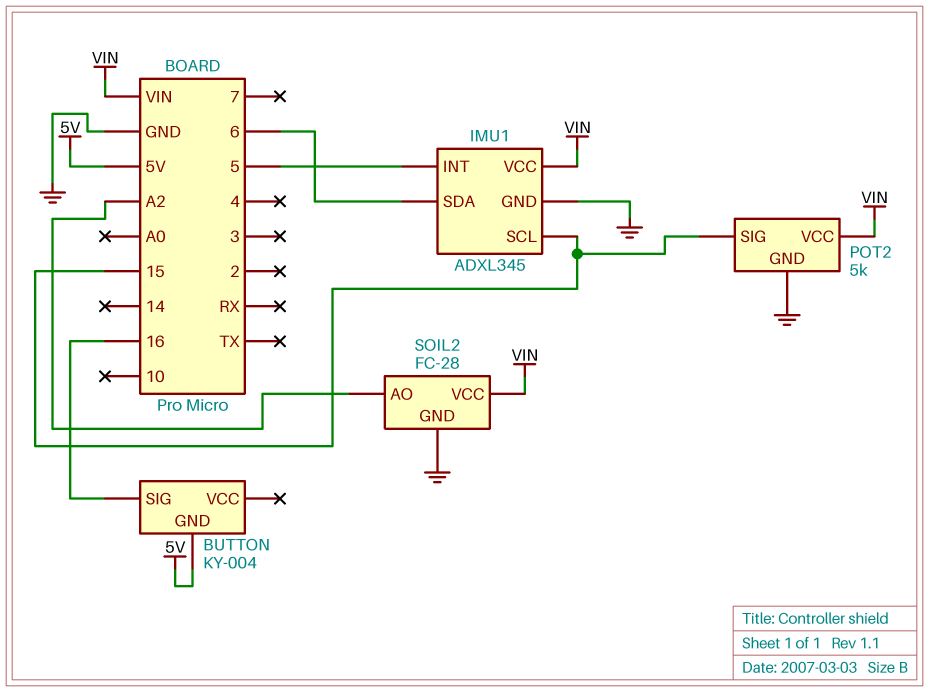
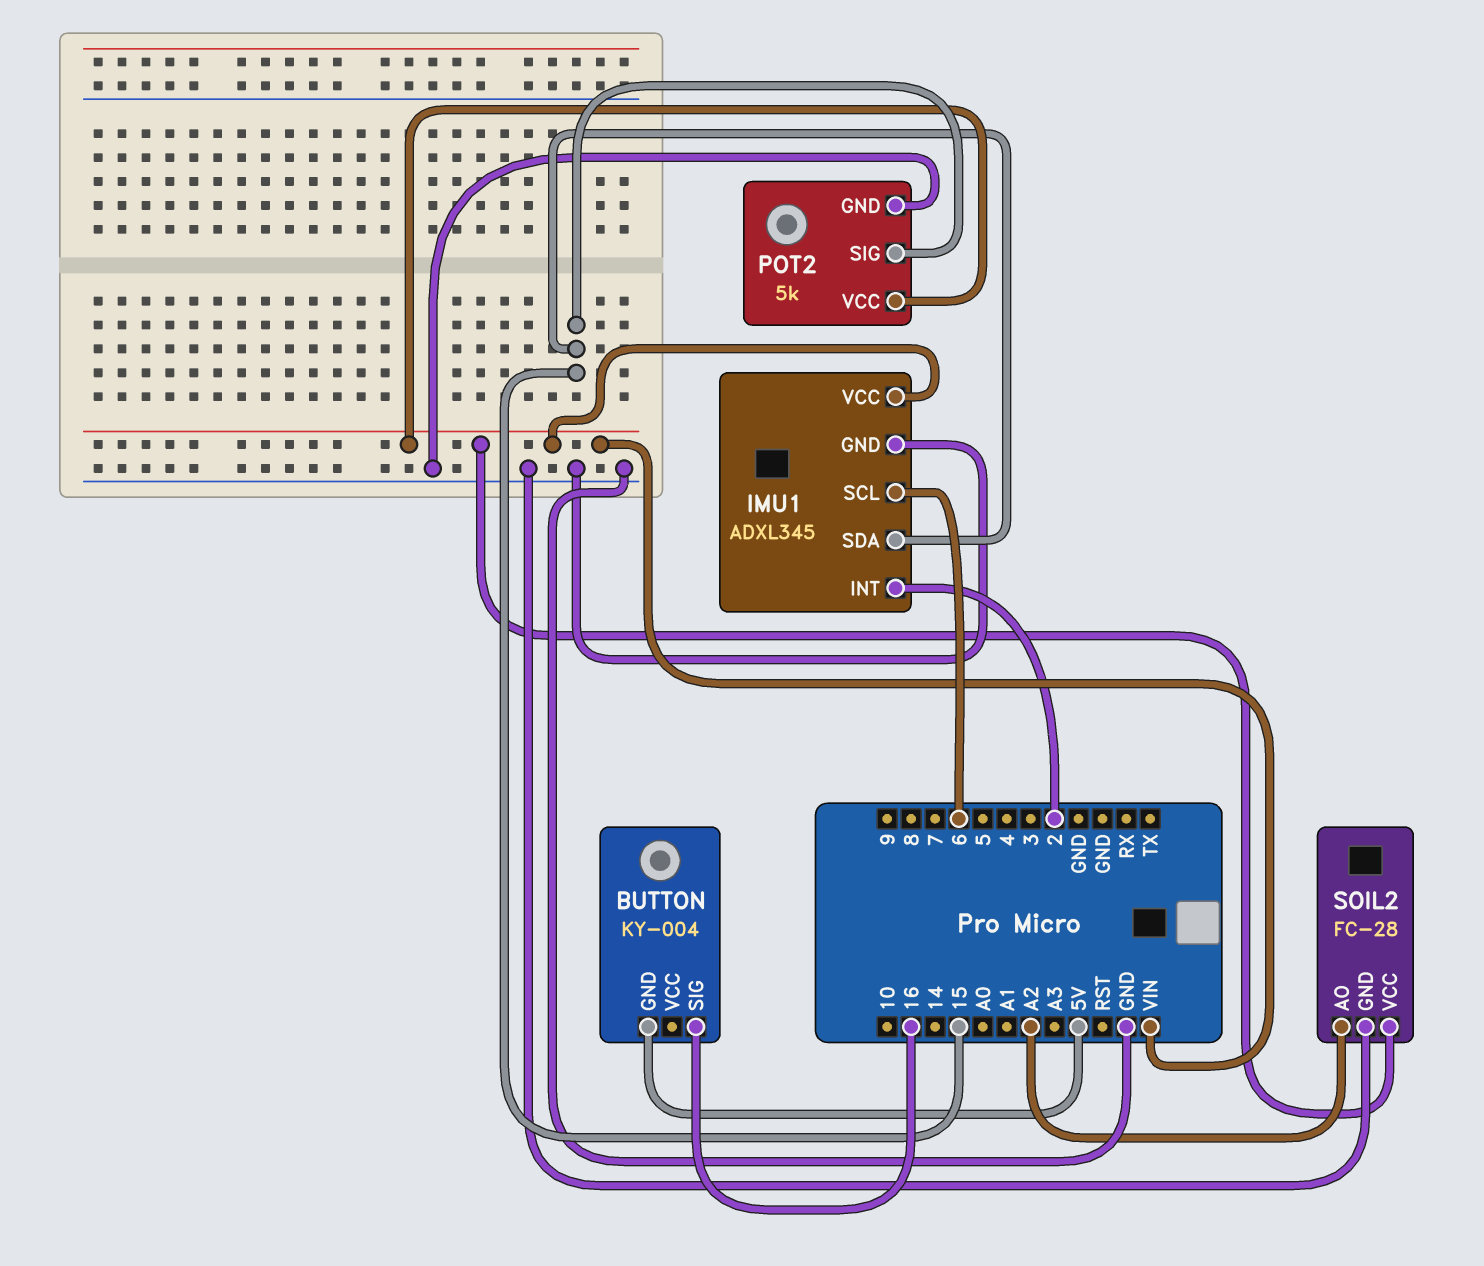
IMU1 pin INT: 5 -> 2
IMU1 pin SCL: 15 -> 6
IMU1 pin SDA: 6 -> 15

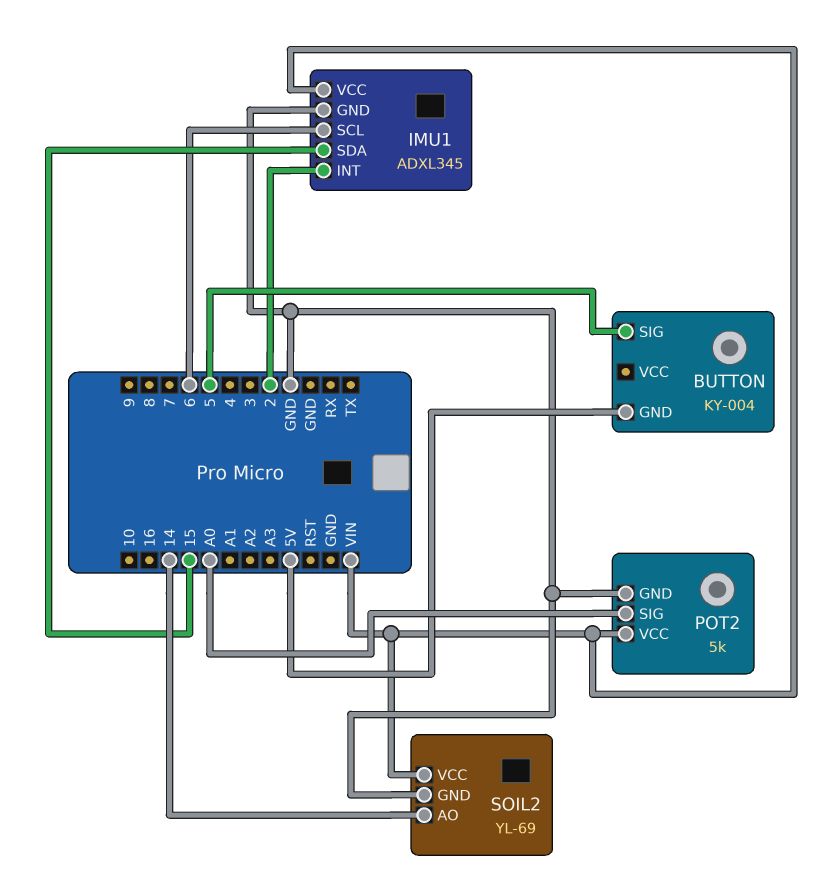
BUTTON pin SIG: 16 -> 5
POT2 pin SIG: 15 -> A0
SOIL2: FC-28 -> YL-69
SOIL2 pin AO: A2 -> 14

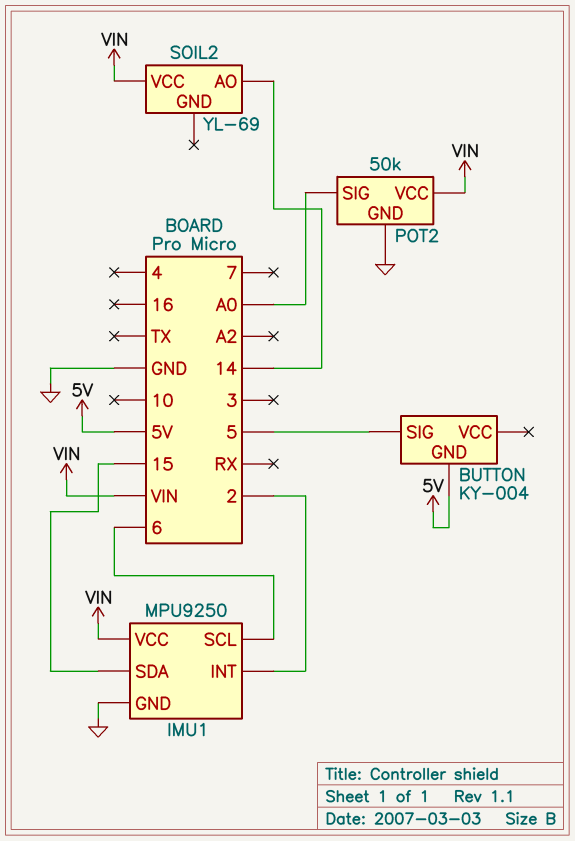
IMU1: ADXL345 -> MPU9250
POT2: 5k -> 50k
SOIL2 pin GND: GND -> none

